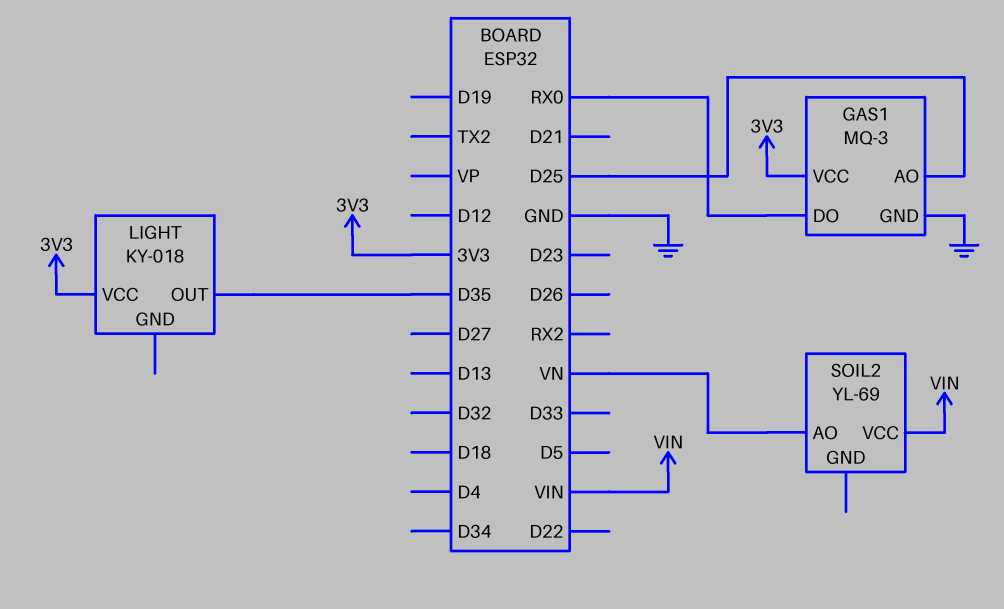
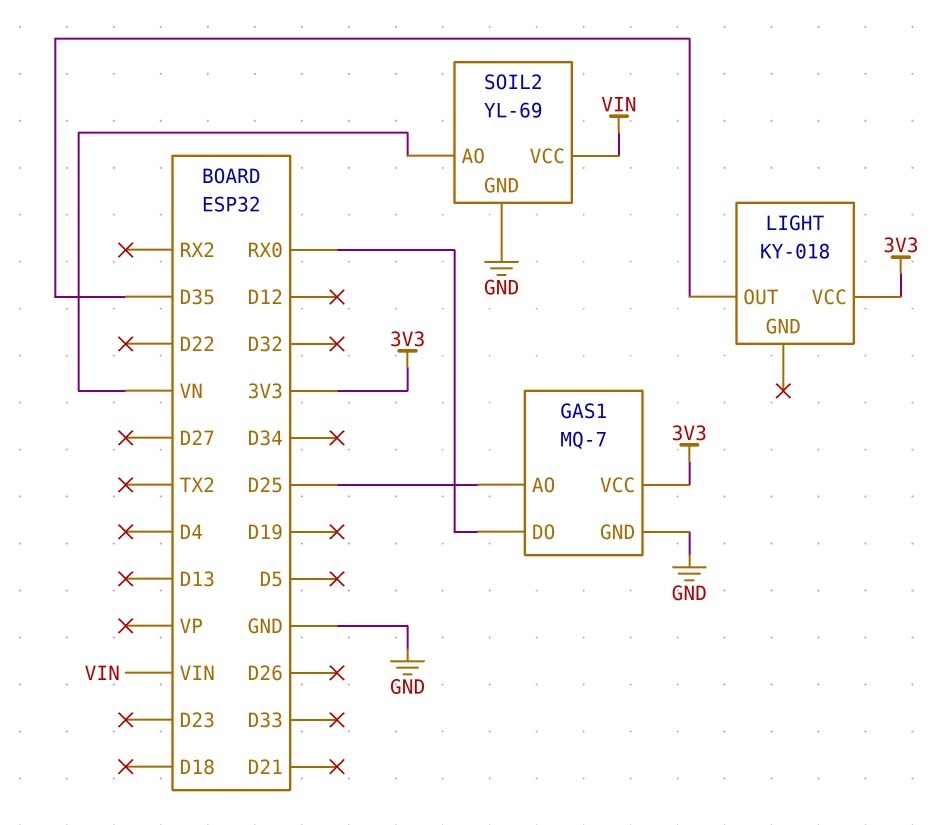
GAS1: MQ-3 -> MQ-7
SOIL2 pin GND: none -> GND

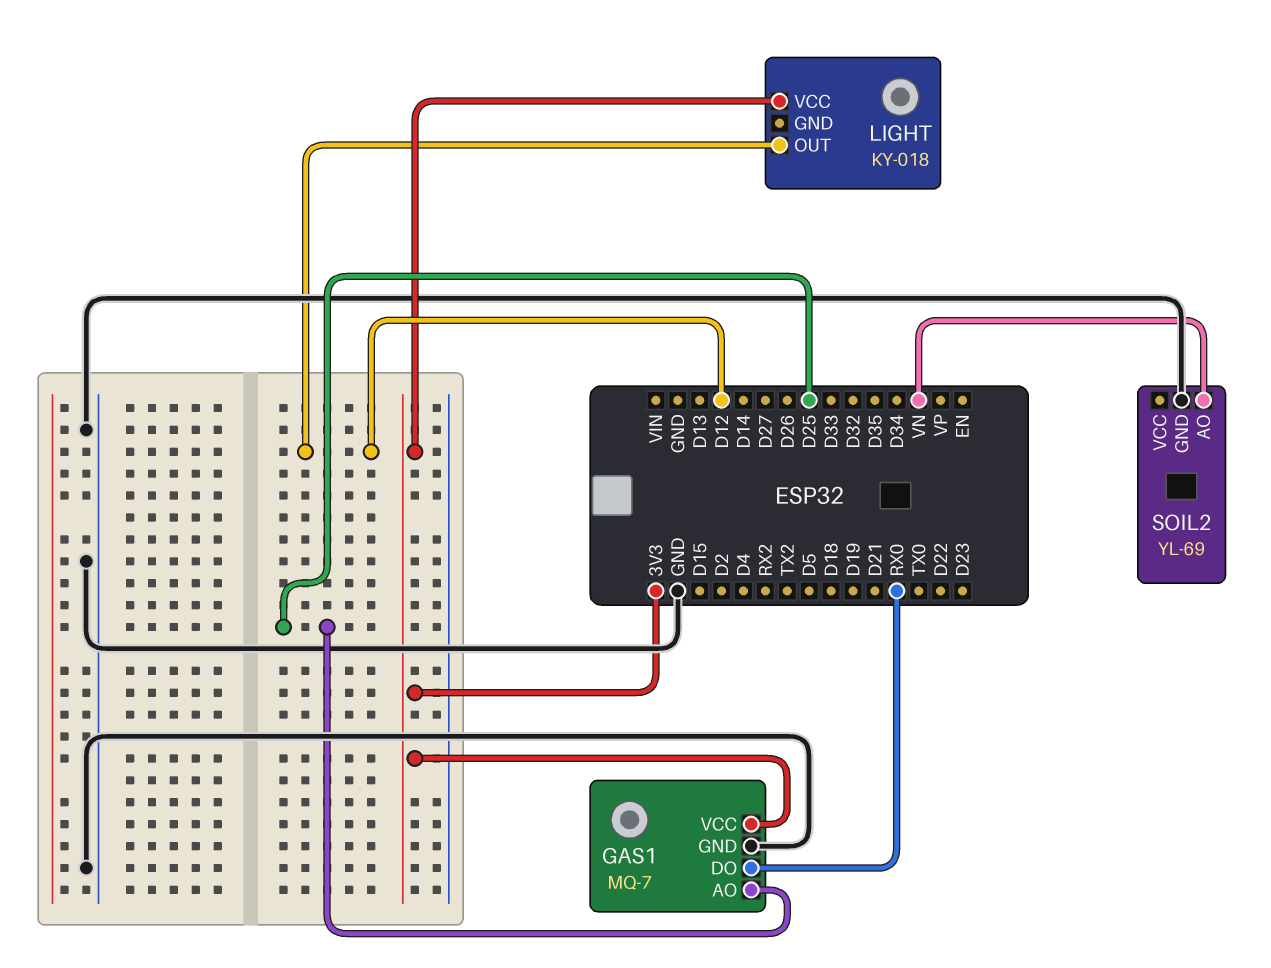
LIGHT pin OUT: D35 -> D12
SOIL2 pin VCC: VIN -> none

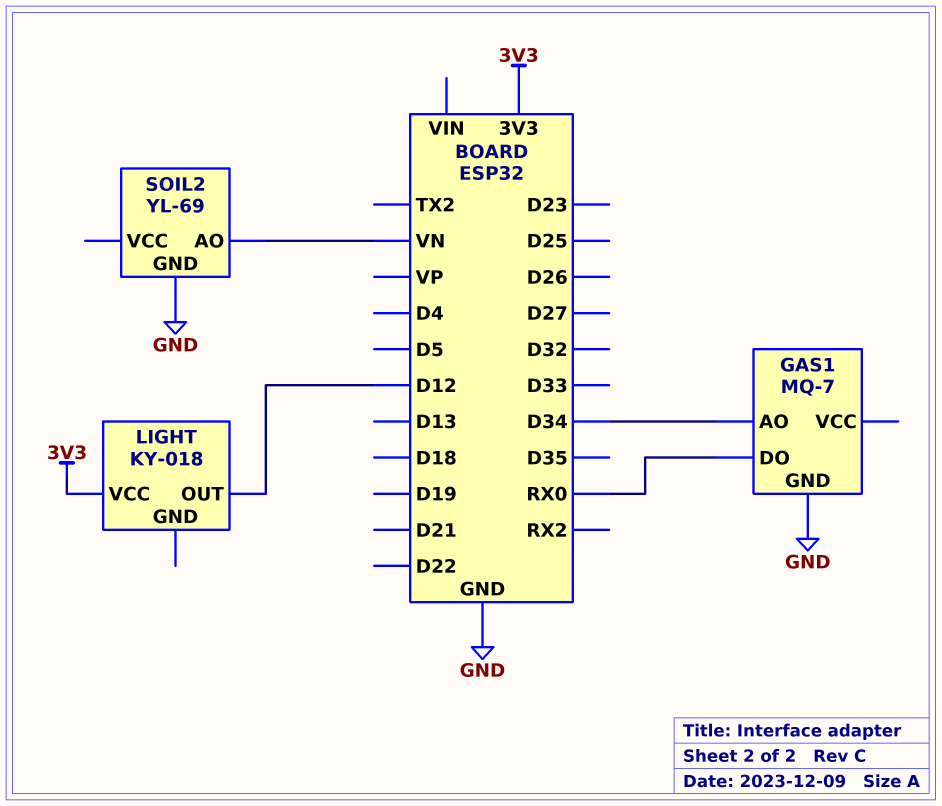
GAS1 pin AO: D25 -> D34
GAS1 pin VCC: 3V3 -> none

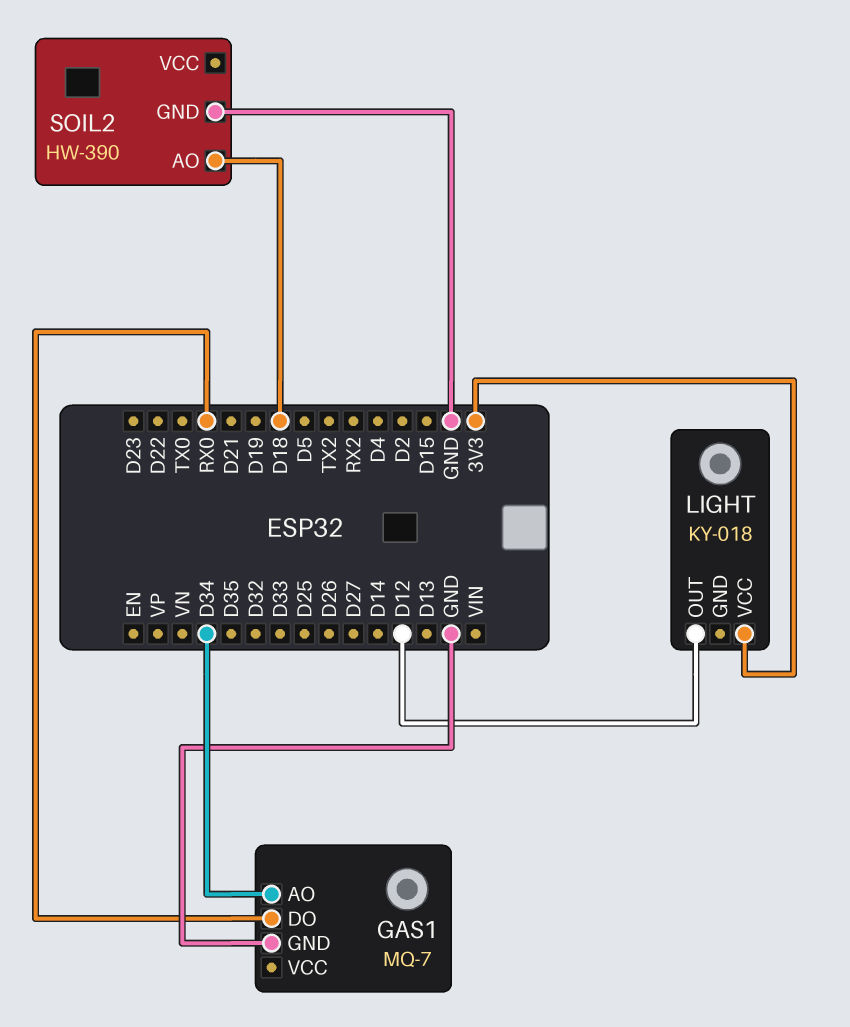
SOIL2: YL-69 -> HW-390
SOIL2 pin AO: VN -> D18

